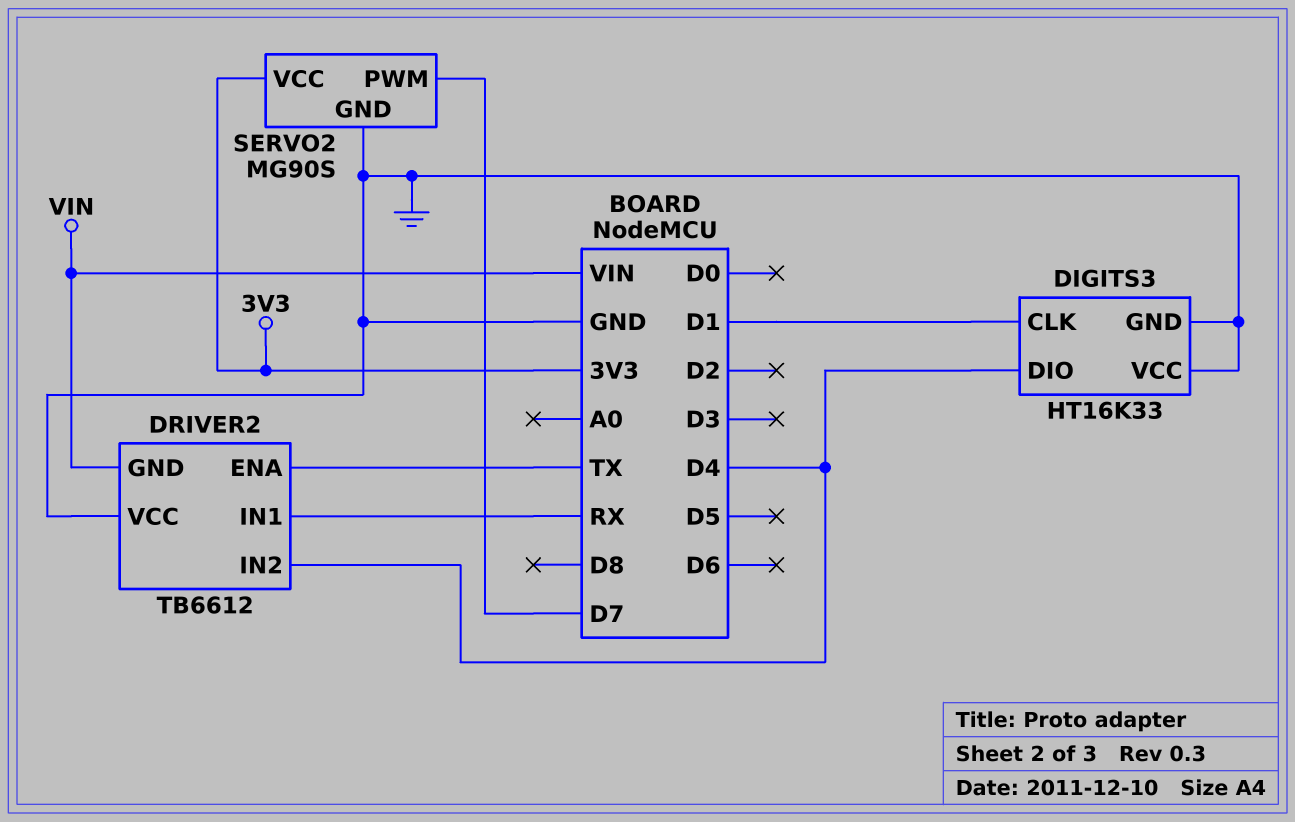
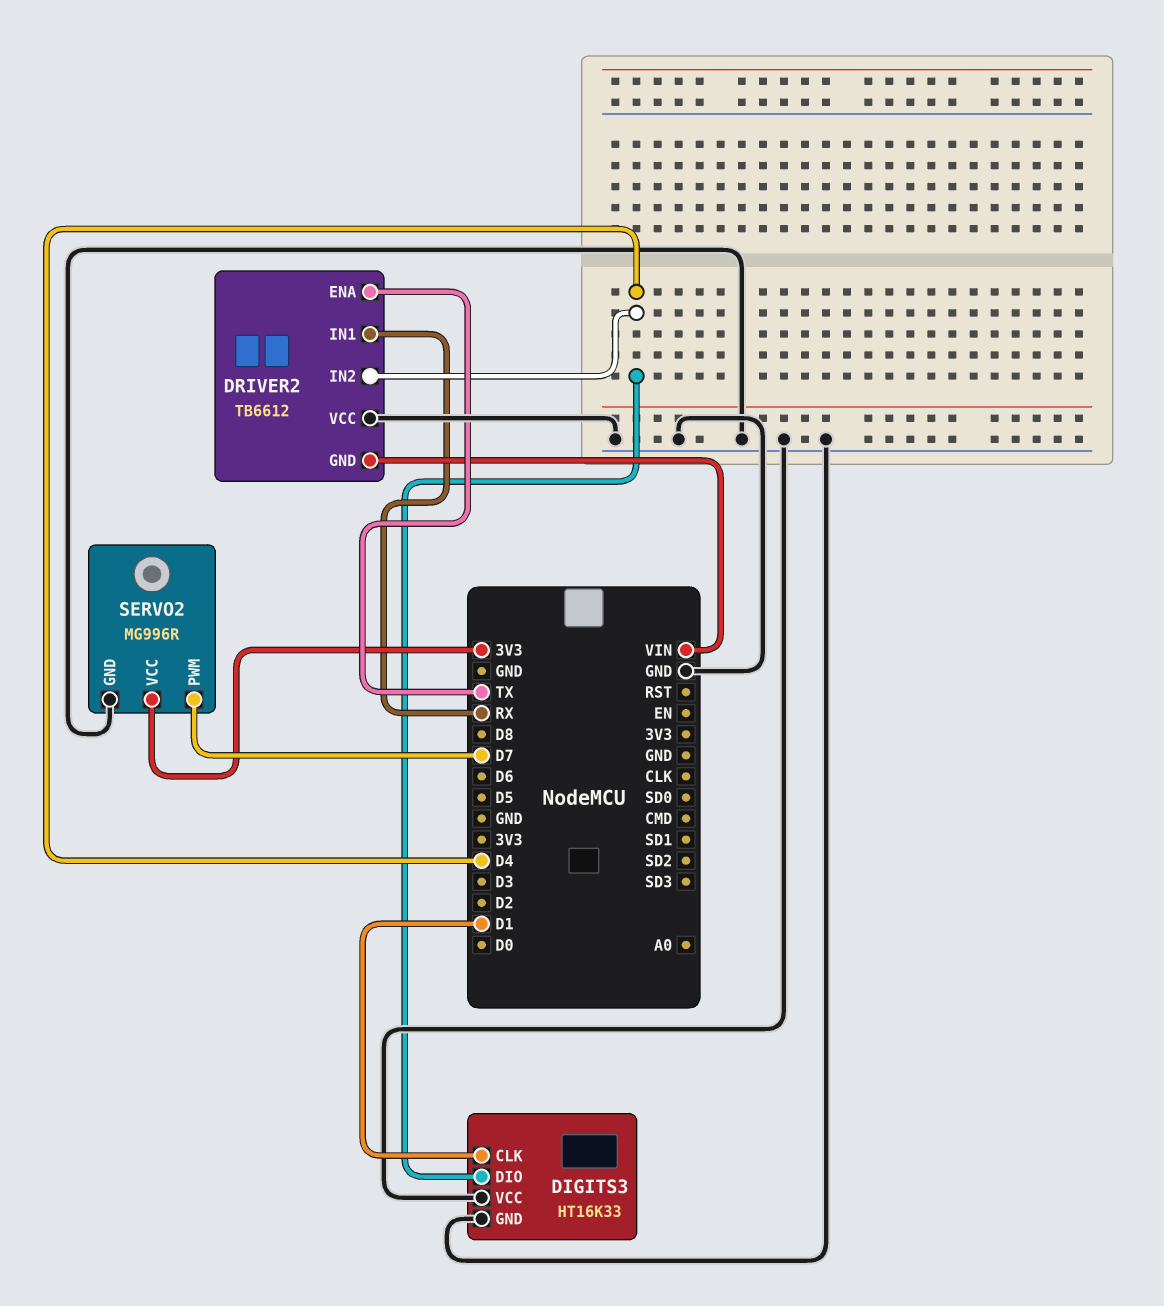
SERVO2: MG90S -> MG996R

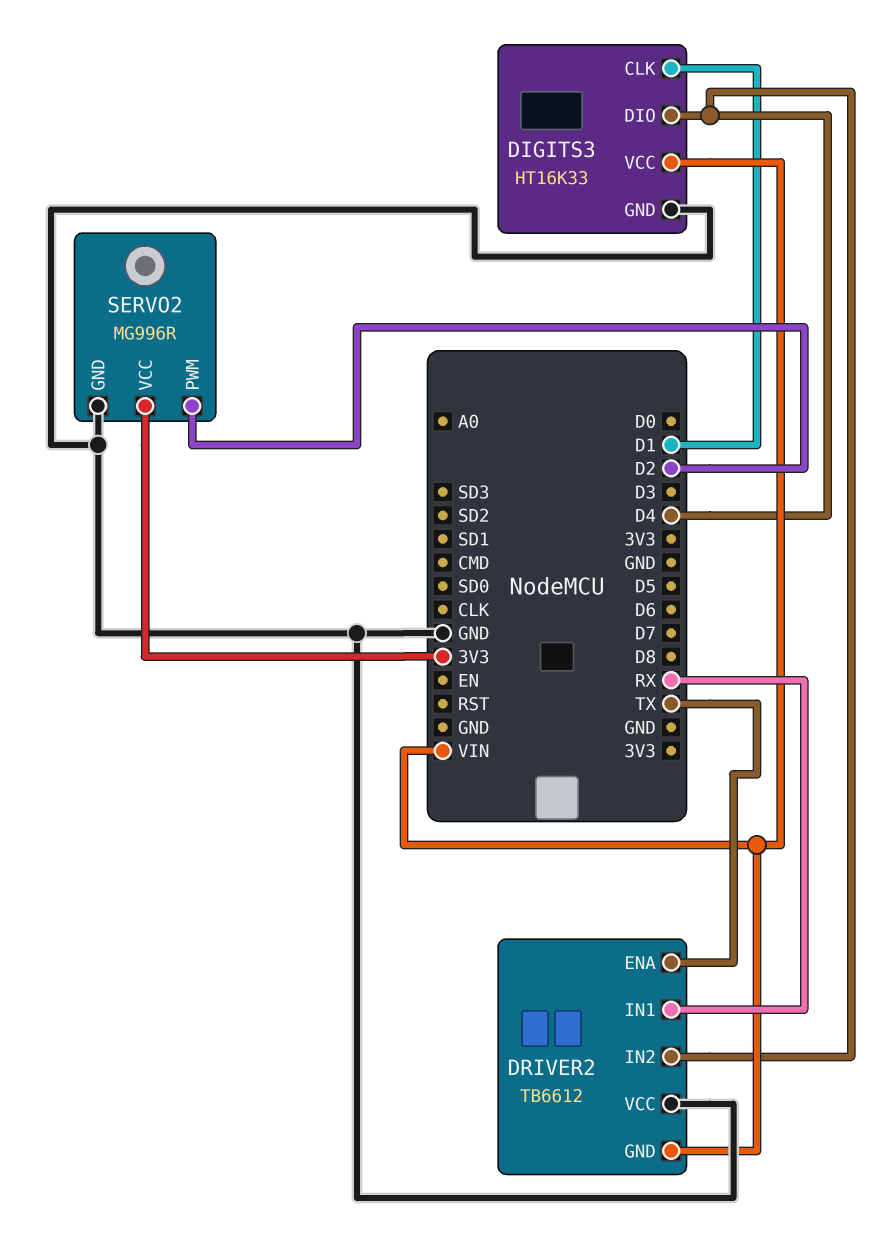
DIGITS3 pin VCC: GND -> VIN
SERVO2 pin PWM: D7 -> D2

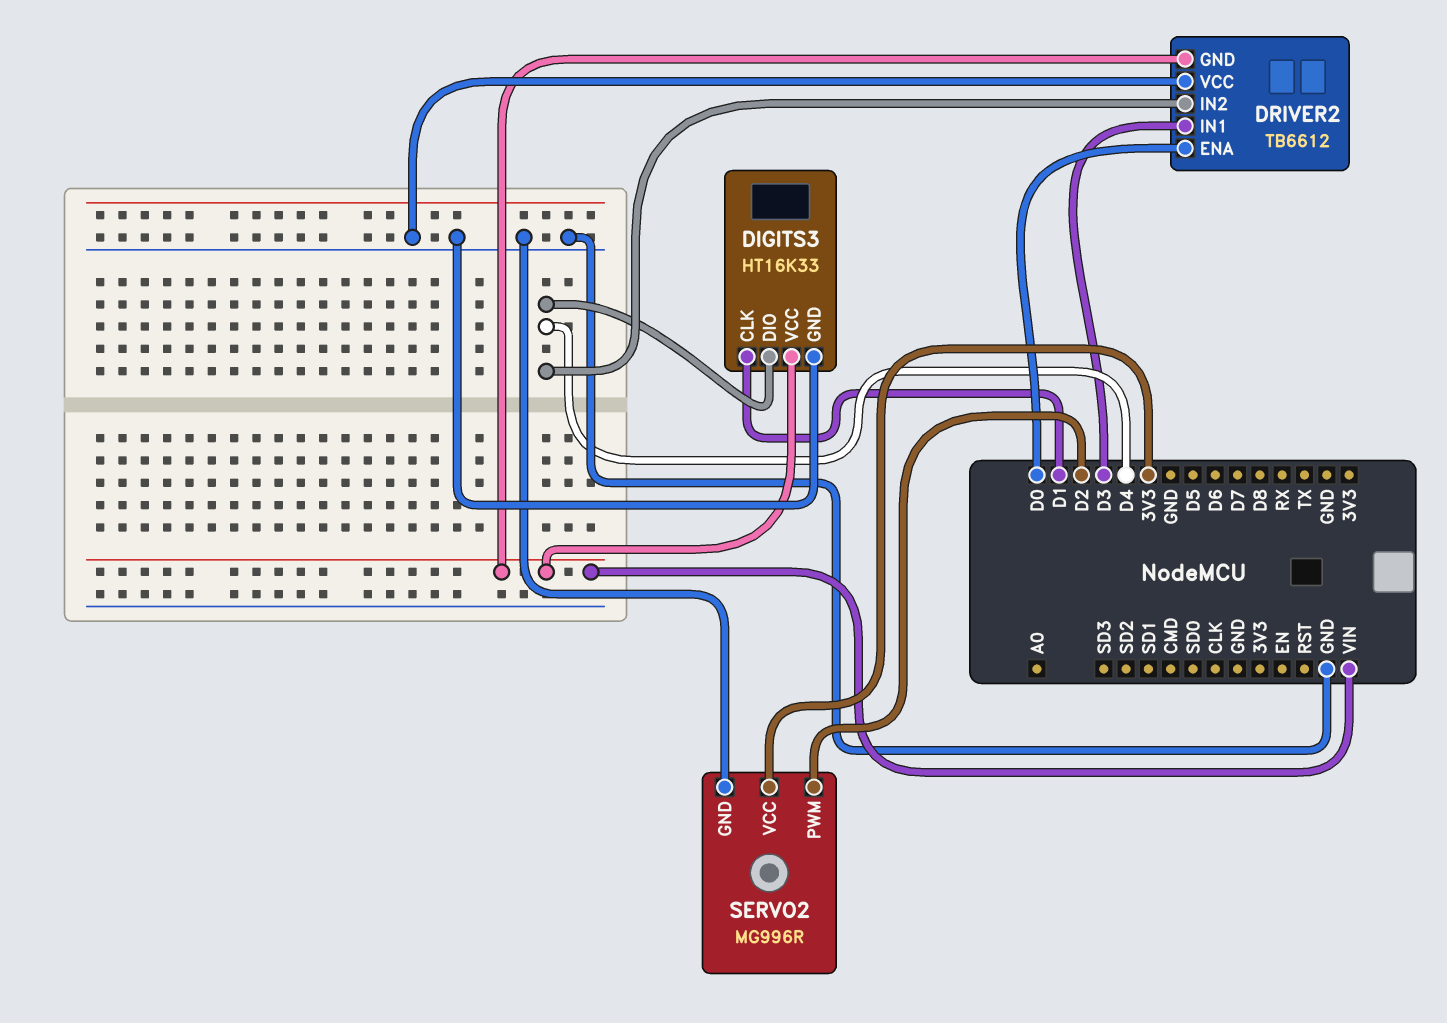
DRIVER2 pin ENA: TX -> D0
DRIVER2 pin IN1: RX -> D3

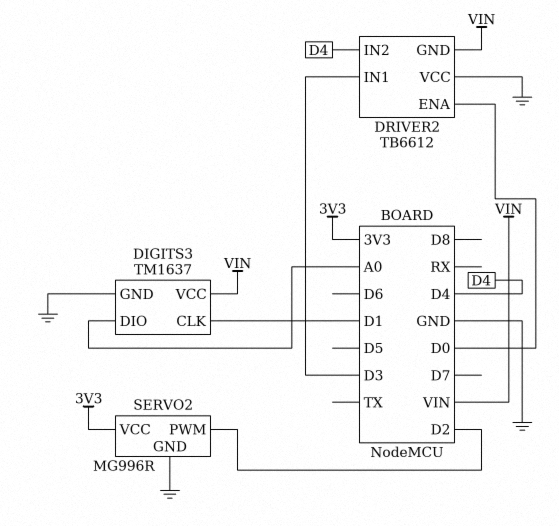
DIGITS3: HT16K33 -> TM1637
DIGITS3 pin DIO: D4 -> A0

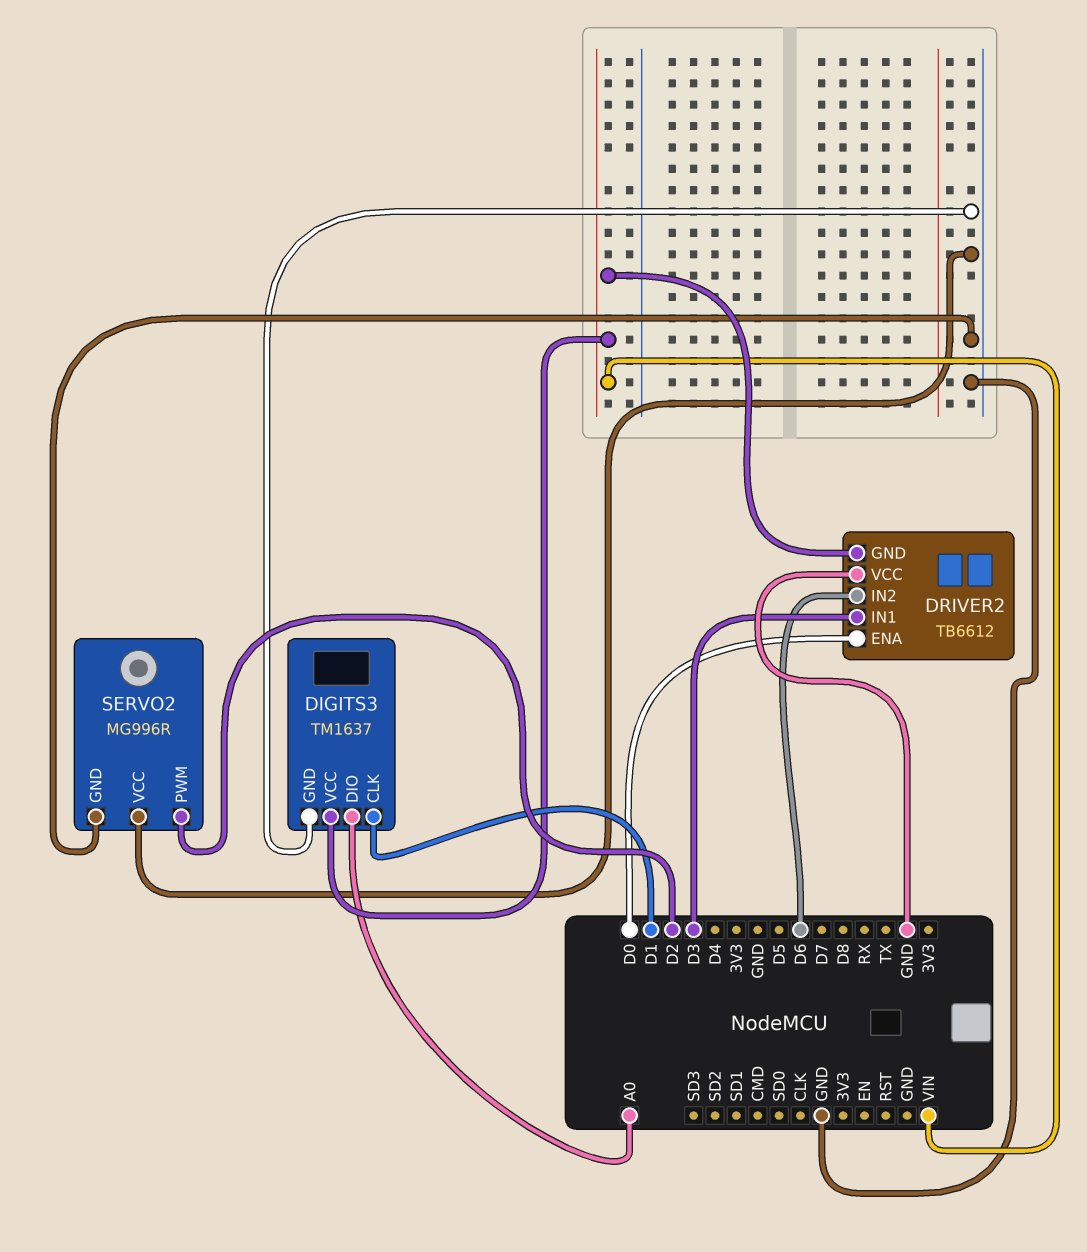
DRIVER2 pin IN2: D4 -> D6
SERVO2 pin VCC: 3V3 -> GND

